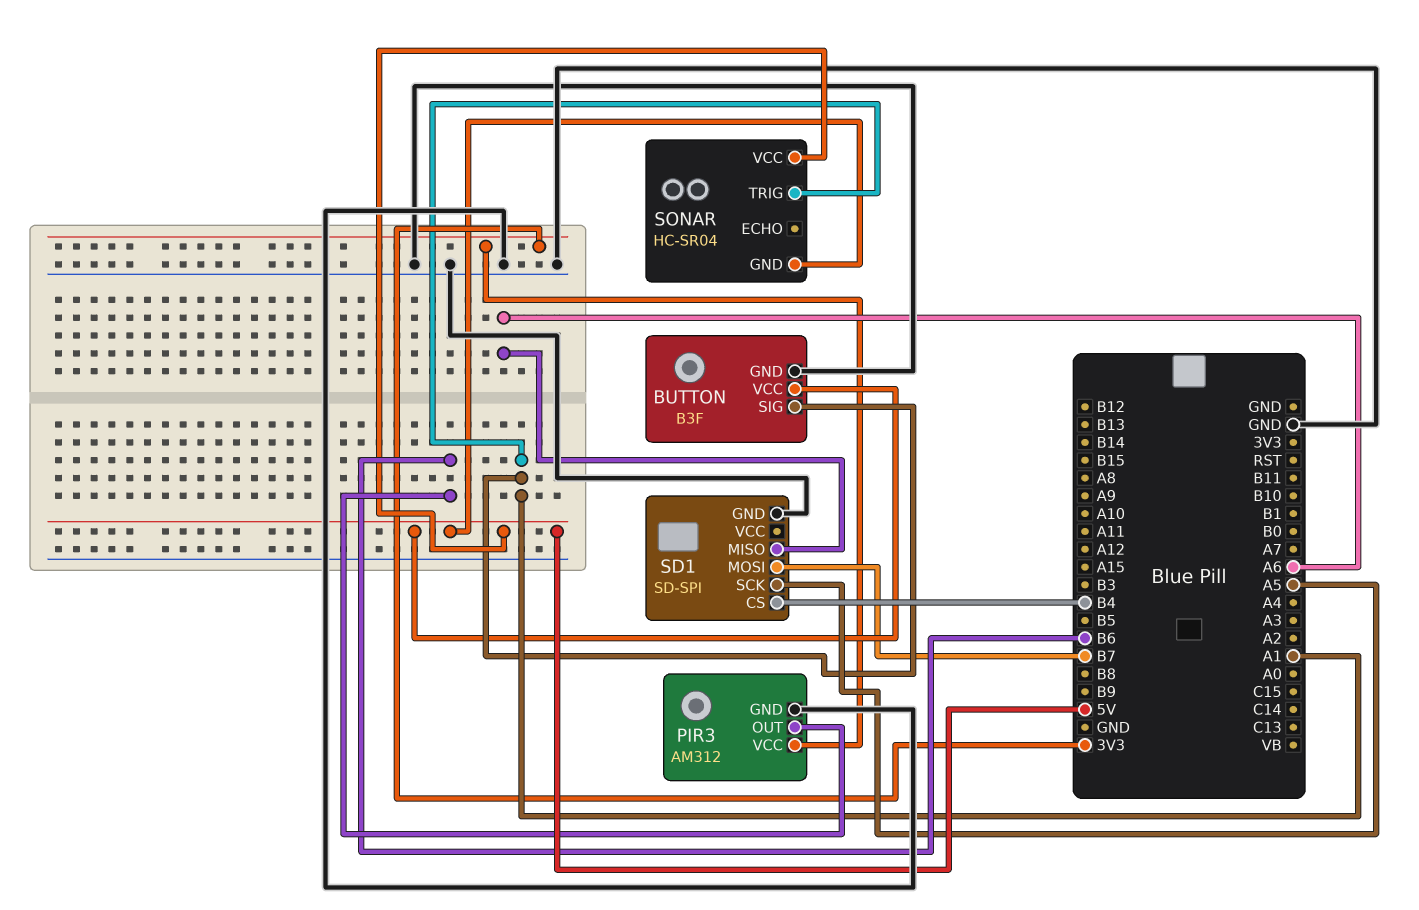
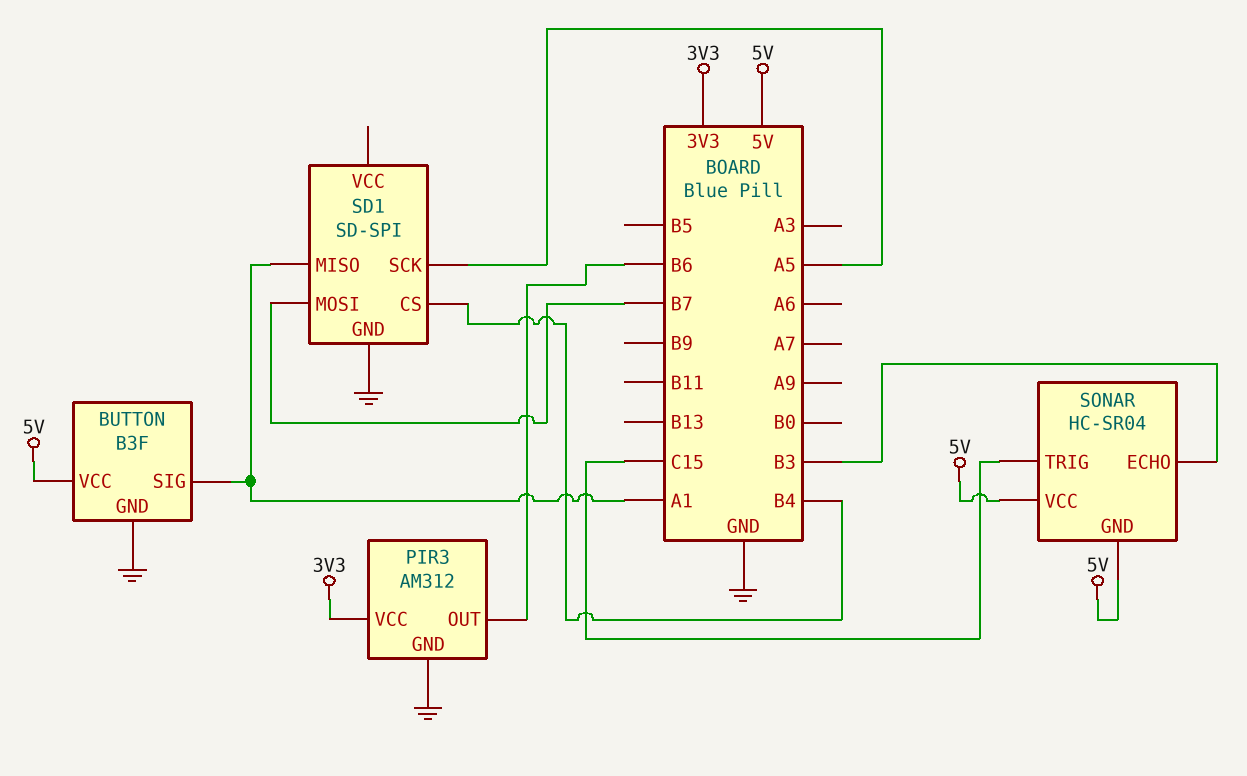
SD1 pin MISO: A6 -> A1
SONAR pin ECHO: none -> B3
SONAR pin TRIG: A1 -> C15

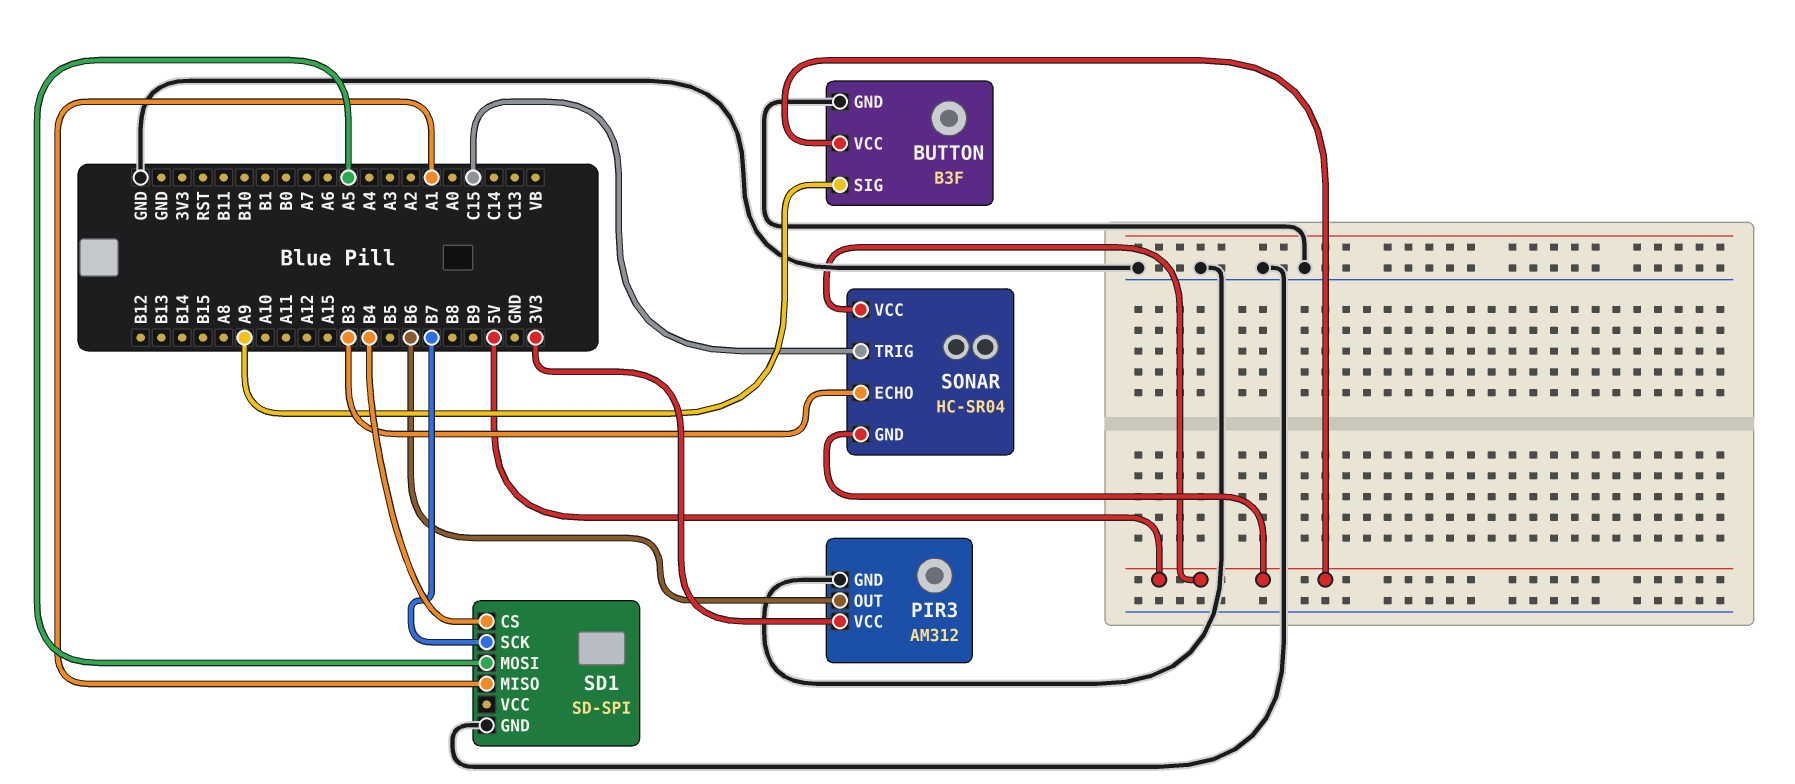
BUTTON pin SIG: A1 -> A9
SD1 pin MOSI: B7 -> A5
SD1 pin SCK: A5 -> B7

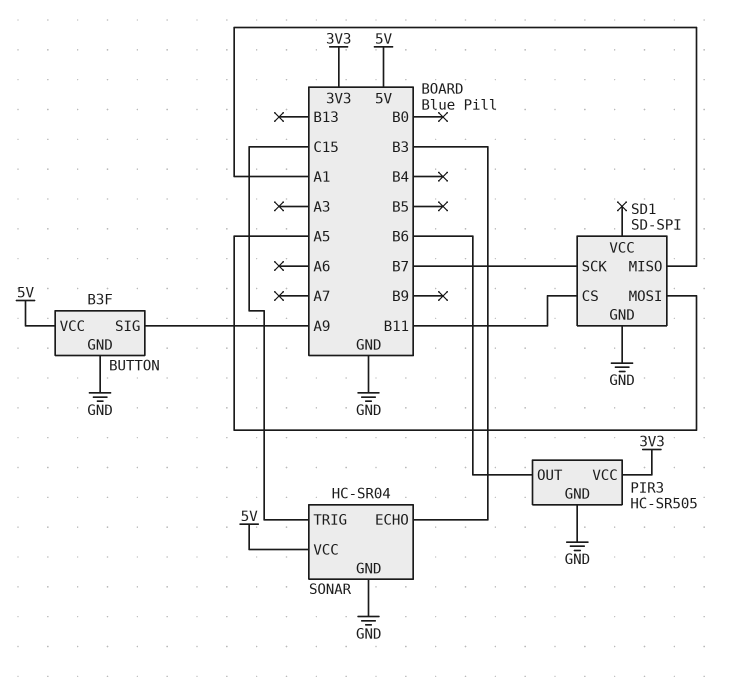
PIR3: AM312 -> HC-SR505
SD1 pin CS: B4 -> B11
SONAR pin GND: 5V -> GND

